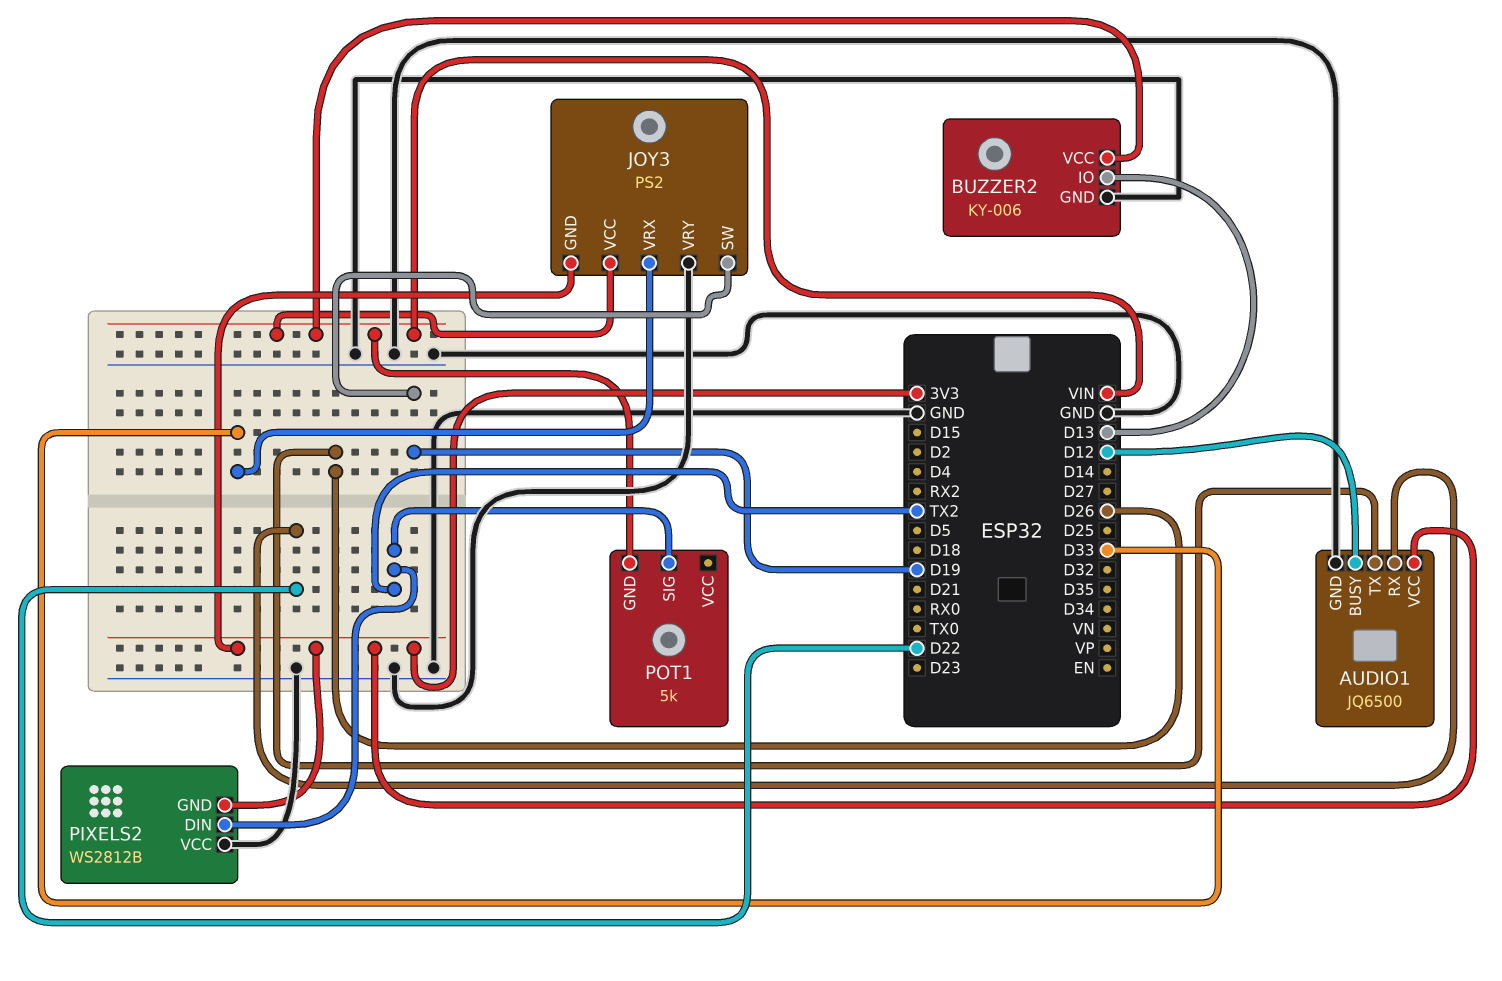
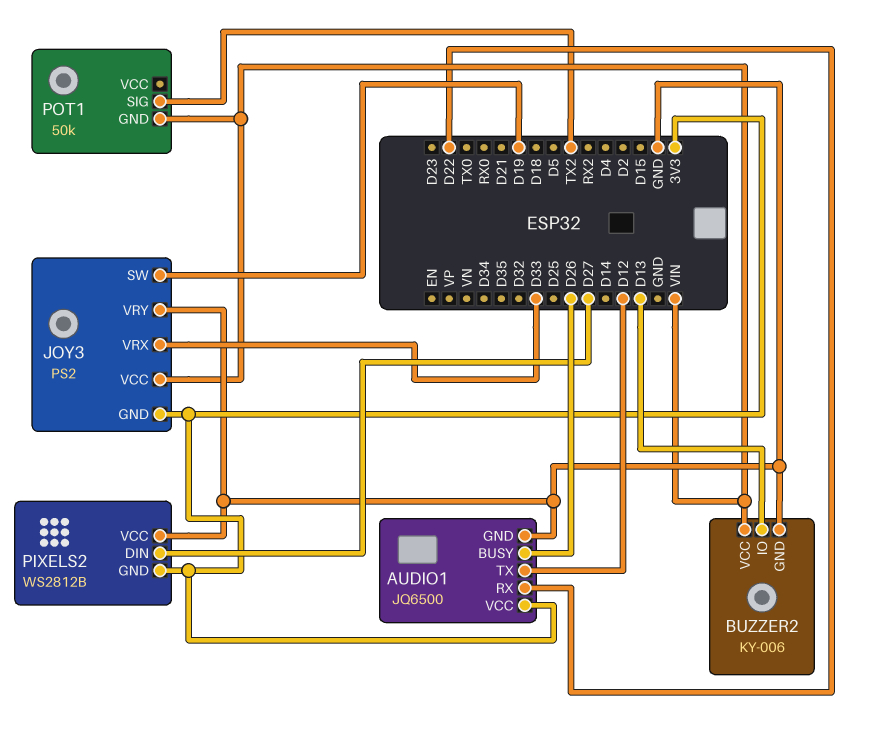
AUDIO1 pin BUSY: D12 -> D26
AUDIO1 pin TX: D26 -> D12
PIXELS2 pin DIN: TX2 -> D27
POT1: 5k -> 50k

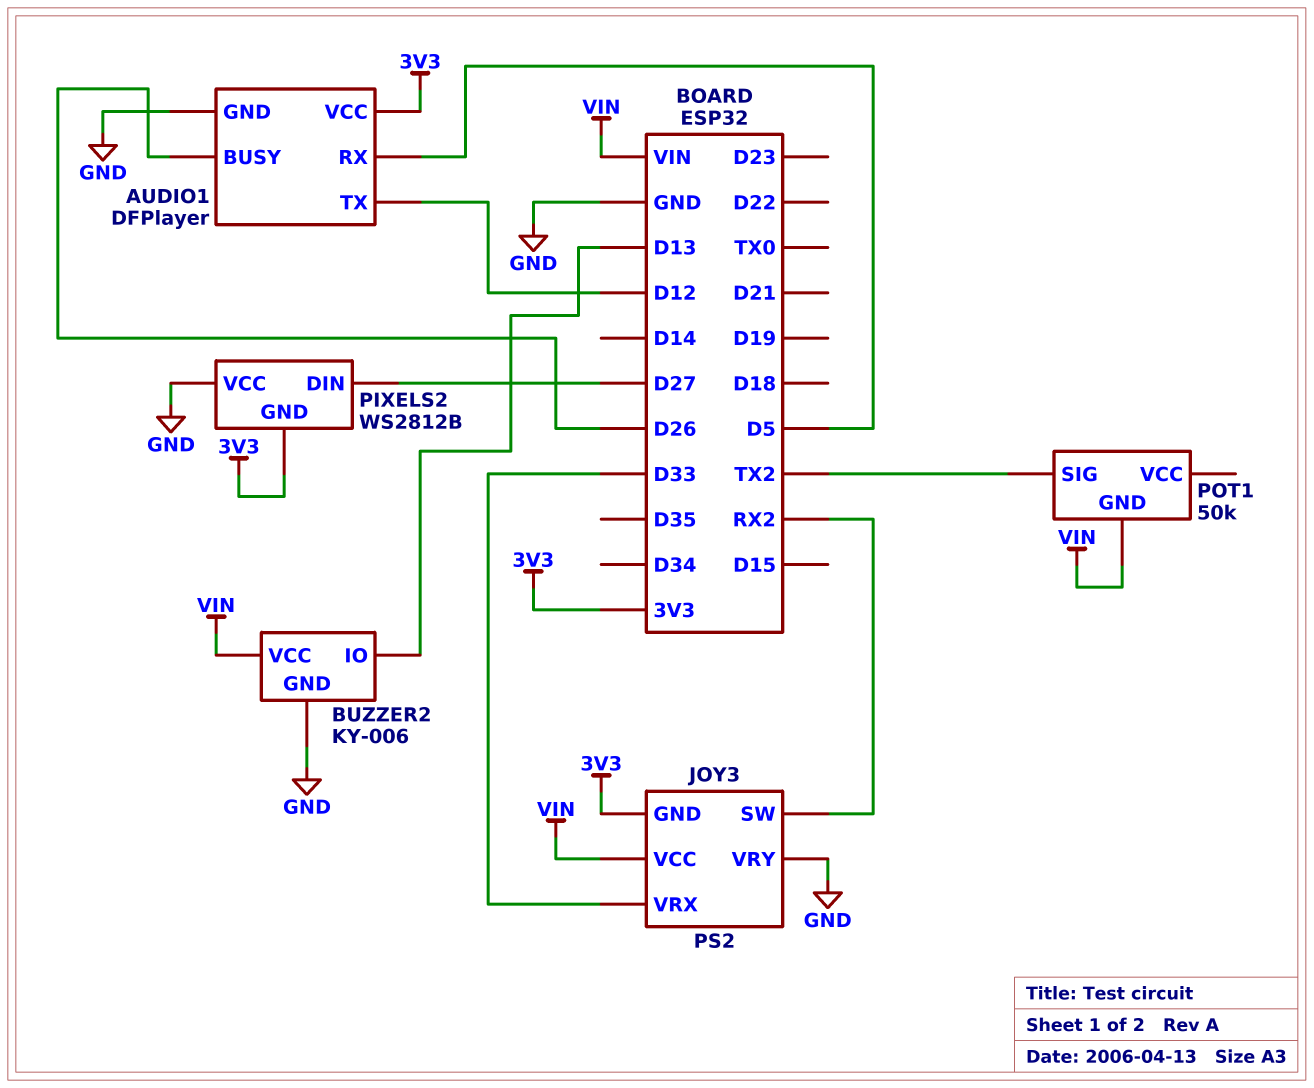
AUDIO1: JQ6500 -> DFPlayer
AUDIO1 pin RX: D22 -> D5
JOY3 pin SW: D19 -> RX2

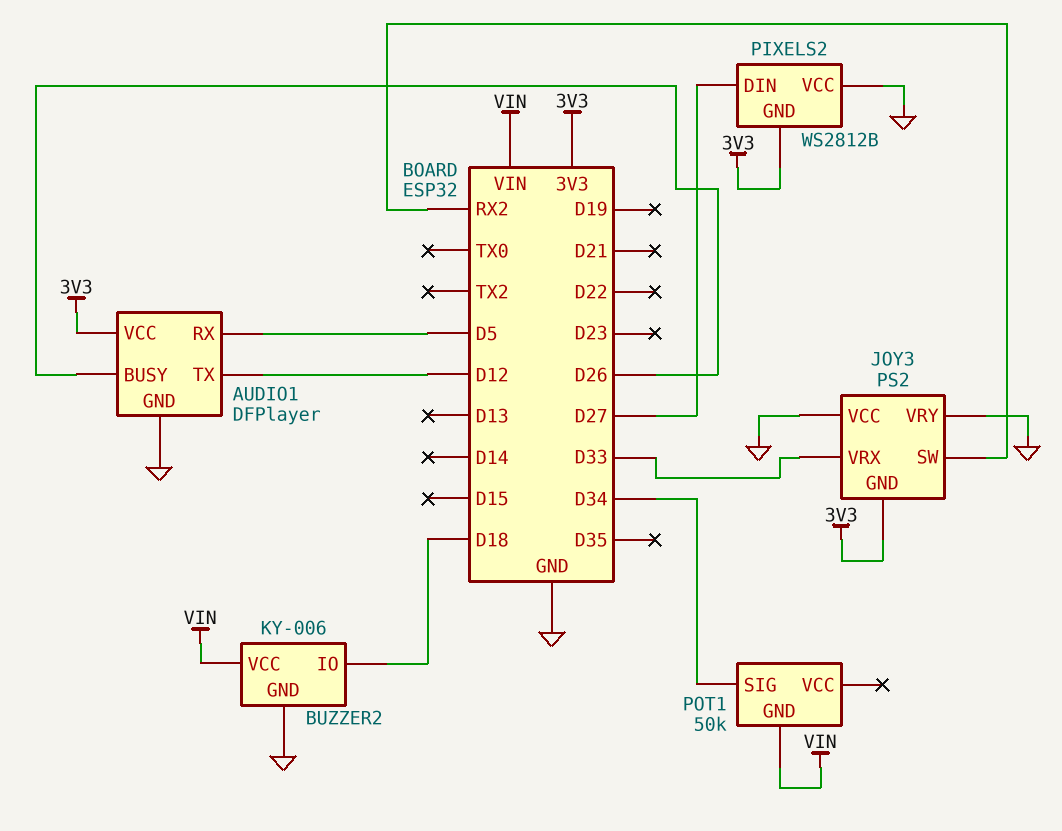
BUZZER2 pin IO: D13 -> D18
JOY3 pin VCC: VIN -> GND
POT1 pin SIG: TX2 -> D34

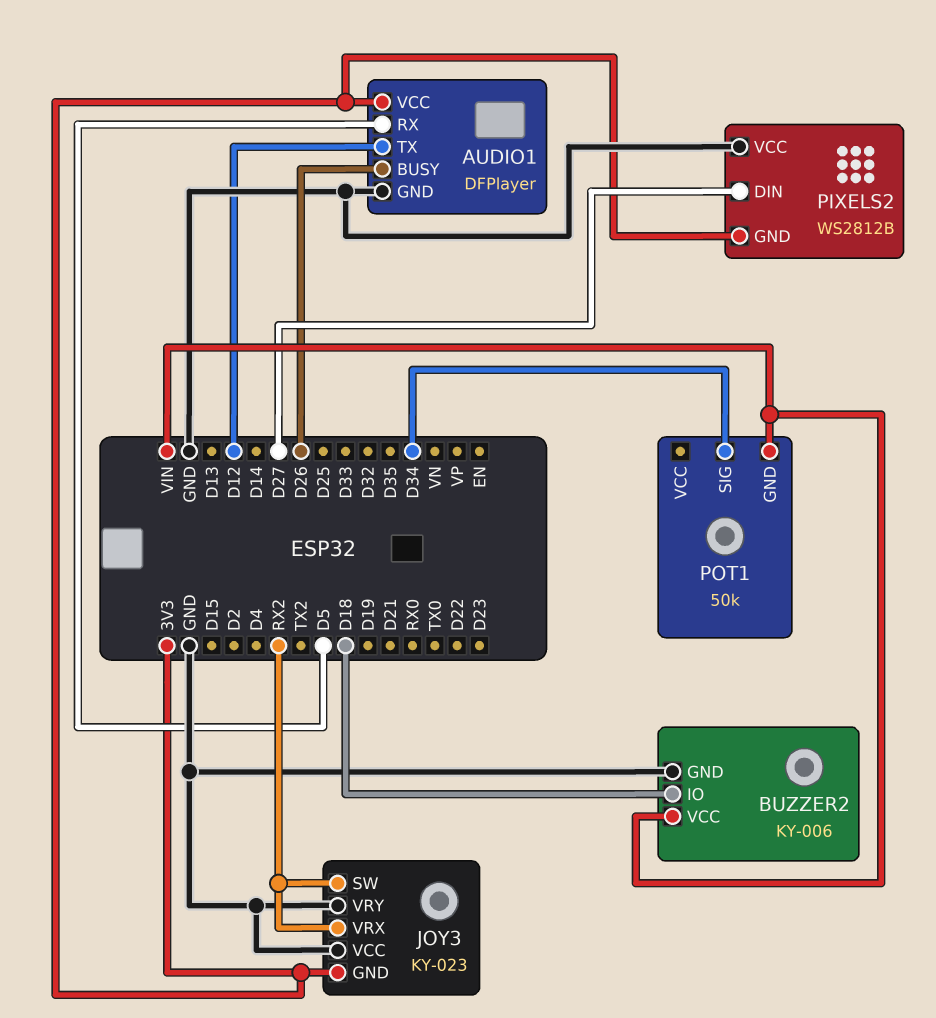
JOY3: PS2 -> KY-023
JOY3 pin VRX: D33 -> RX2

